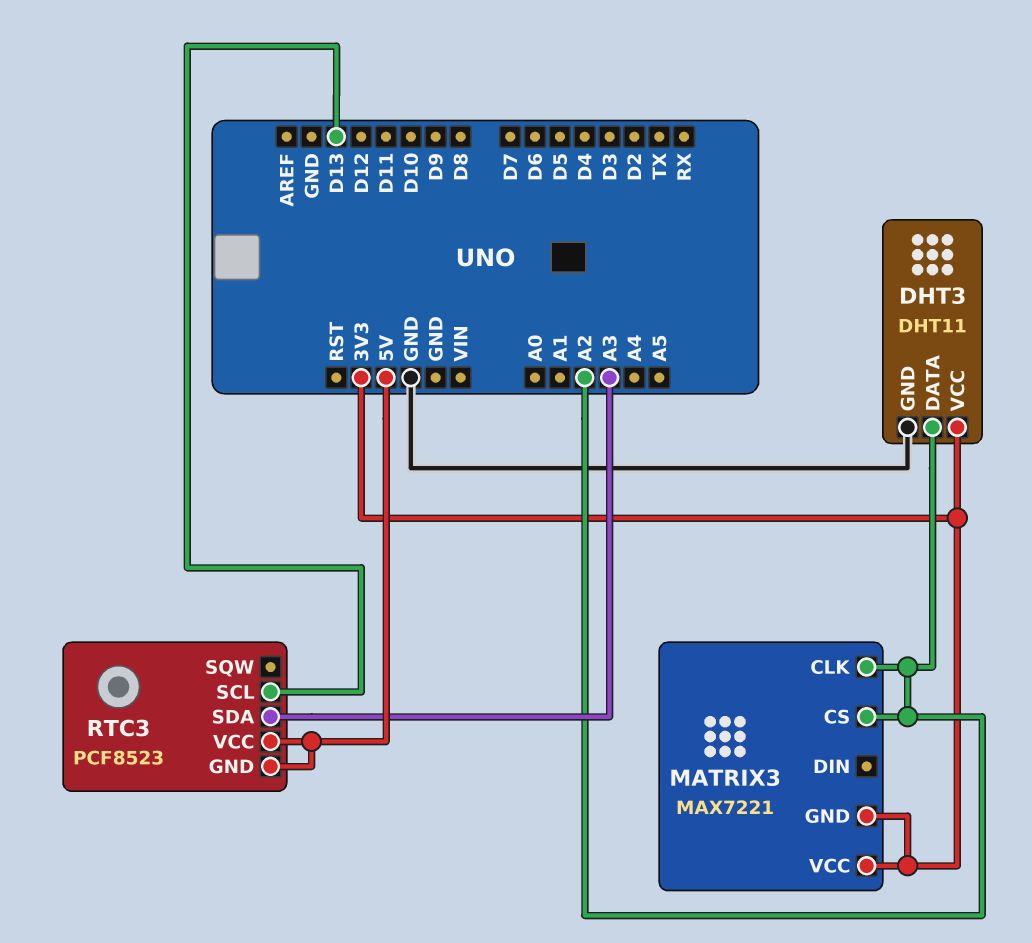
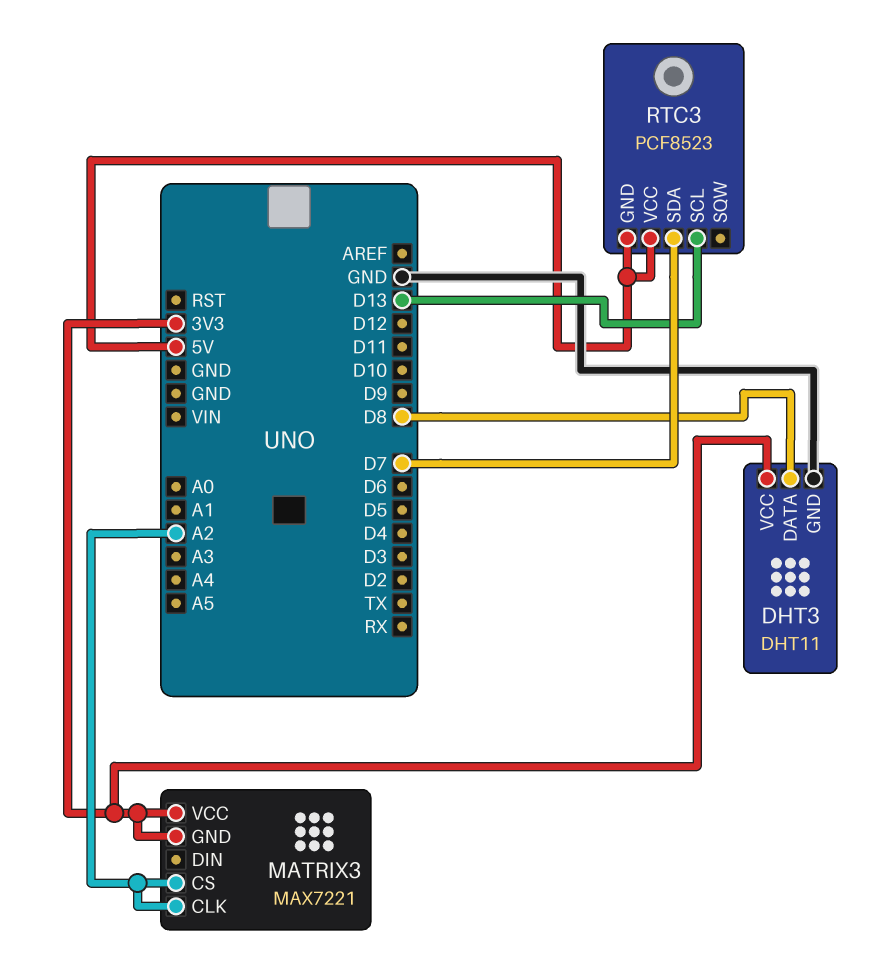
DHT3 pin DATA: A2 -> D8
RTC3 pin SDA: A3 -> D7

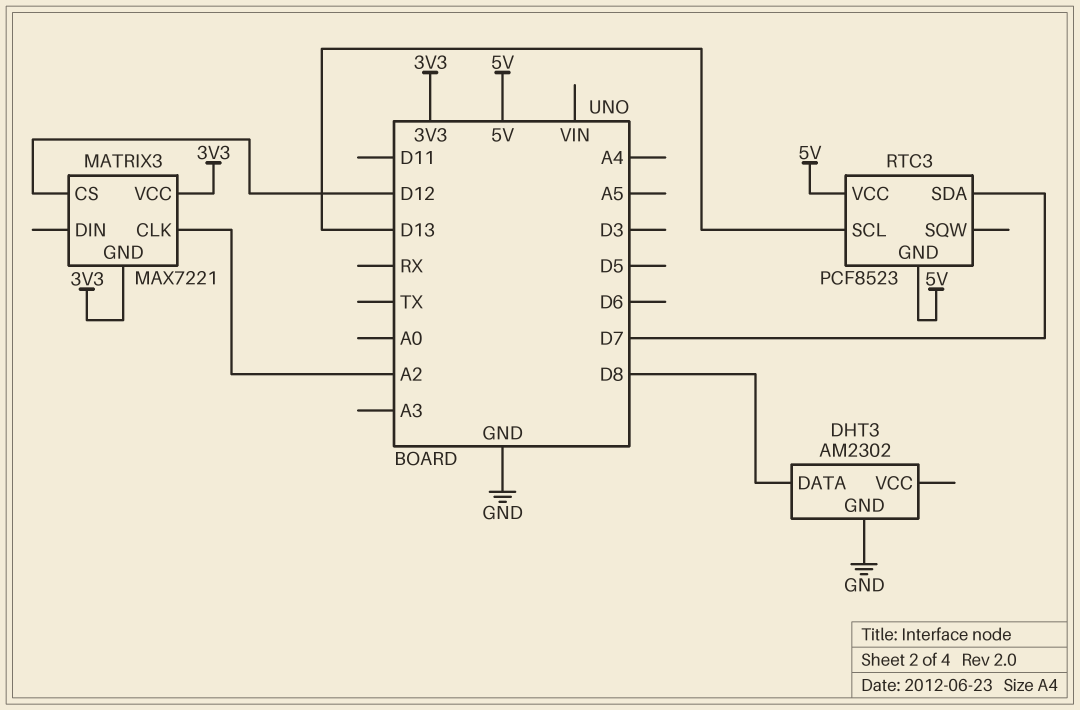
DHT3: DHT11 -> AM2302
DHT3 pin VCC: 3V3 -> none
MATRIX3 pin CS: A2 -> D12

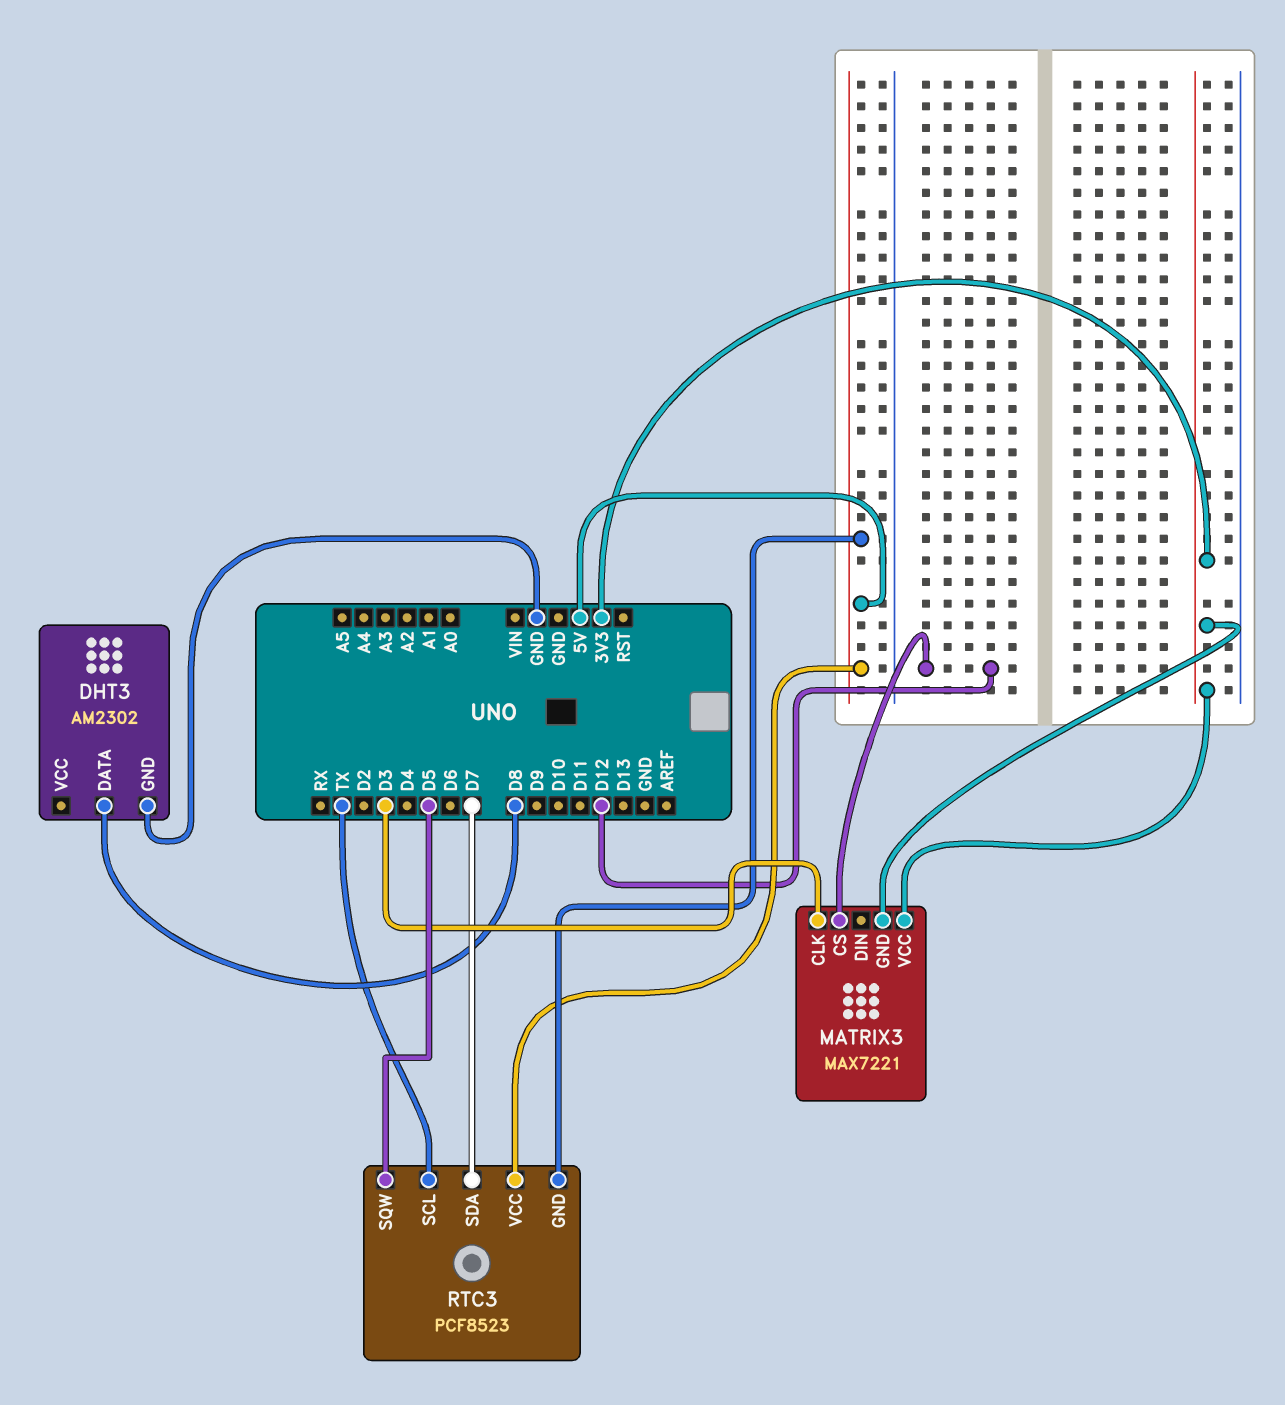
MATRIX3 pin CLK: A2 -> D3
RTC3 pin SCL: D13 -> TX
RTC3 pin SQW: none -> D5

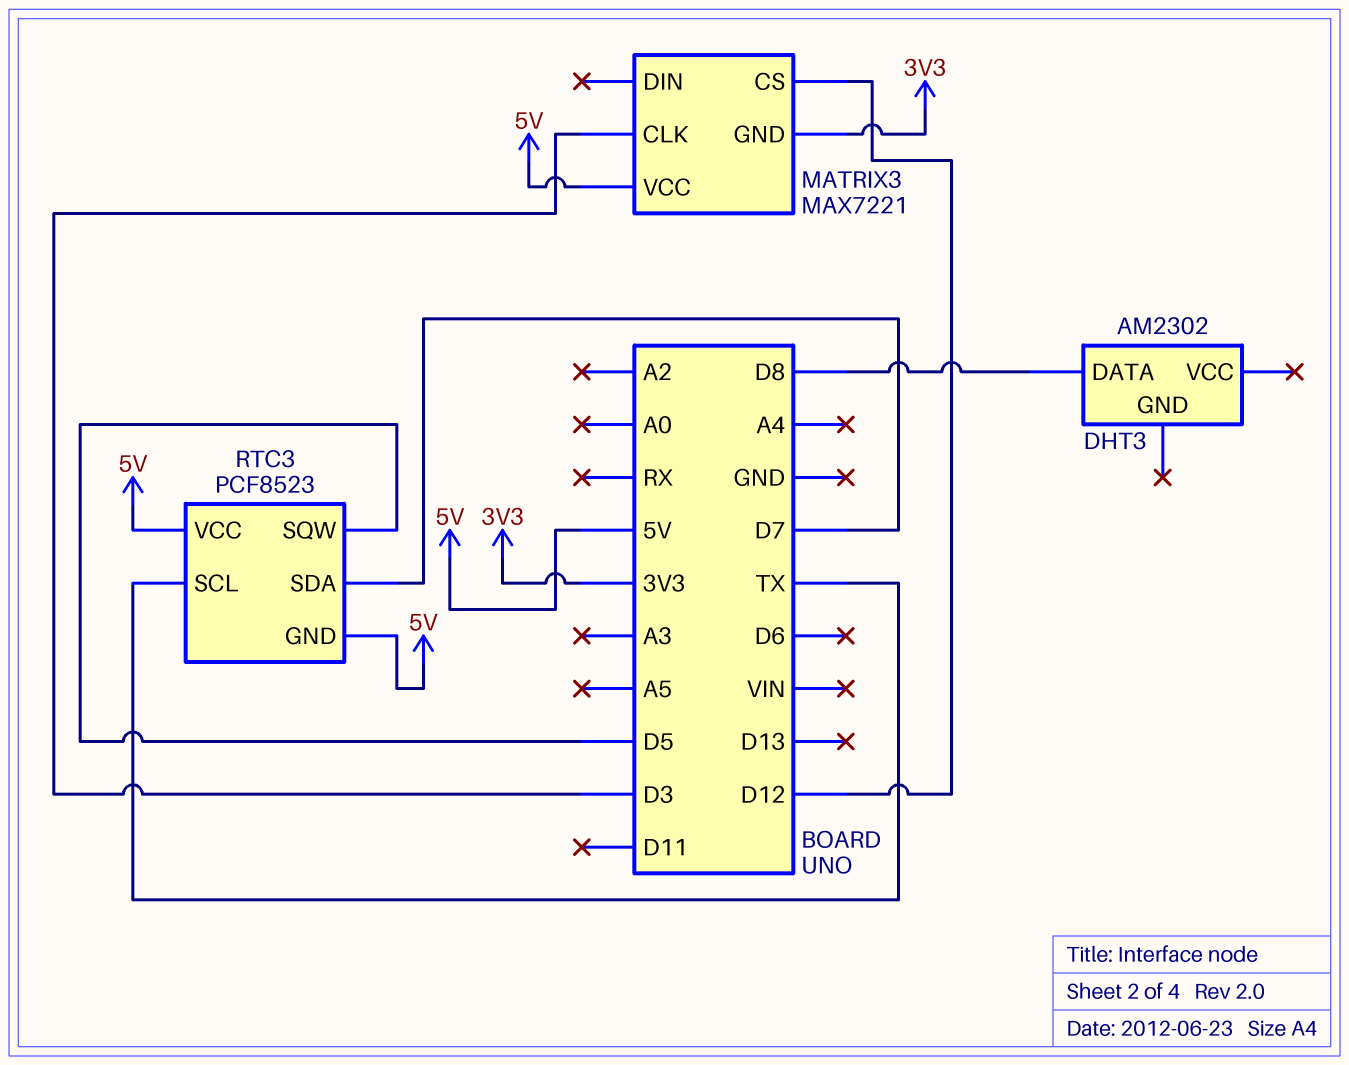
DHT3 pin GND: GND -> none
MATRIX3 pin VCC: 3V3 -> 5V

